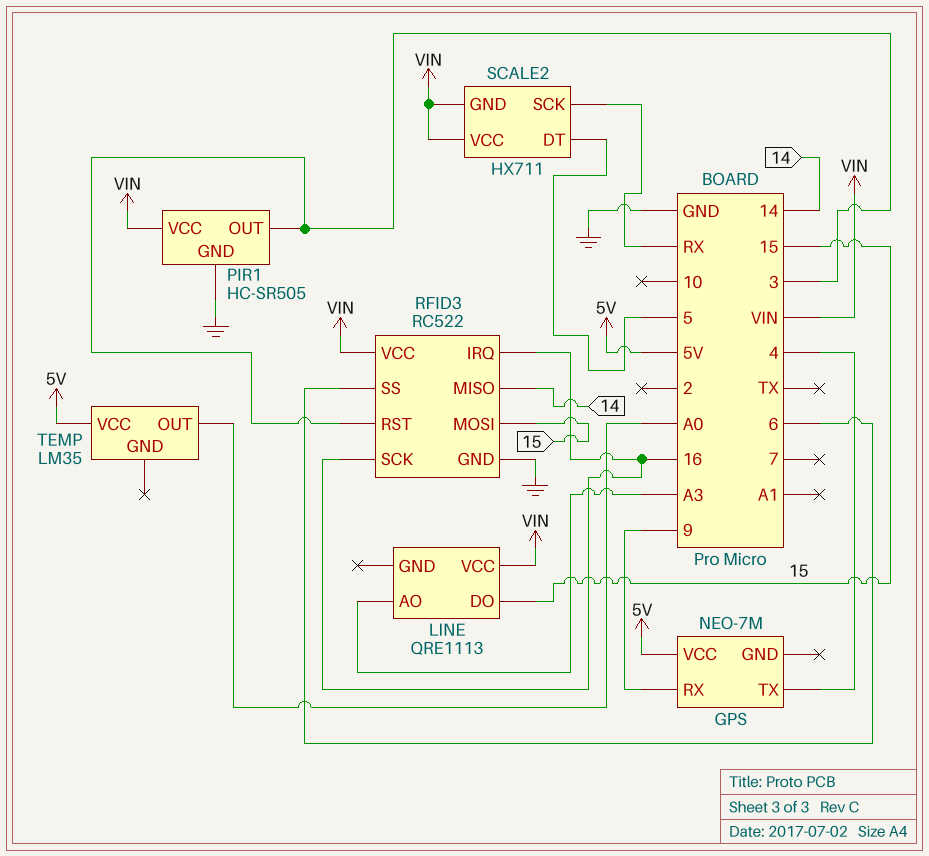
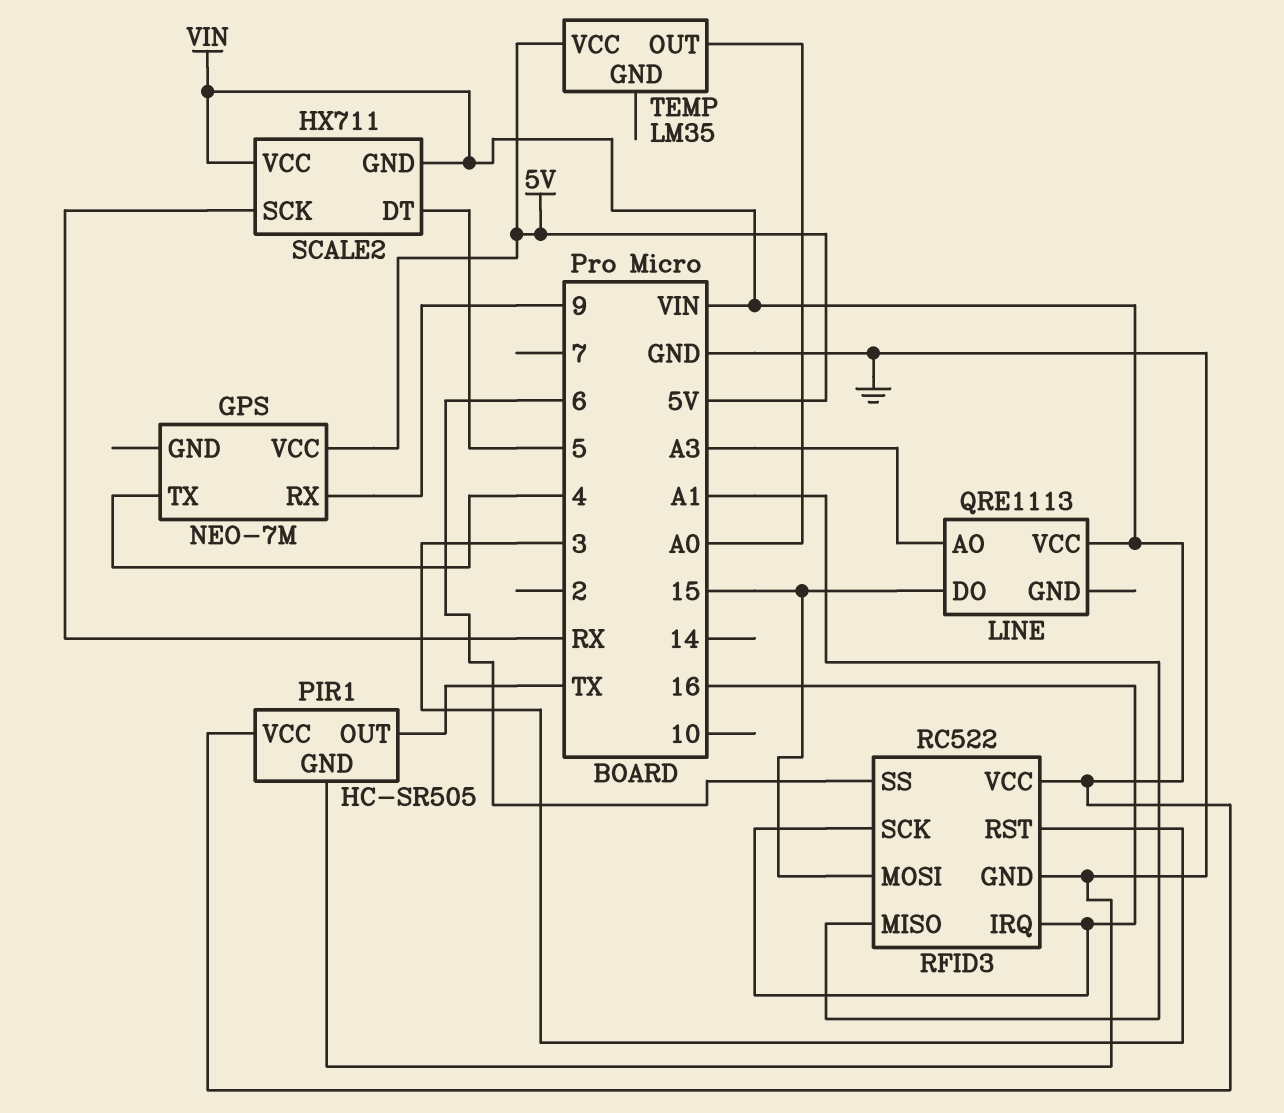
PIR1 pin OUT: 3 -> TX
RFID3 pin MISO: 14 -> A1

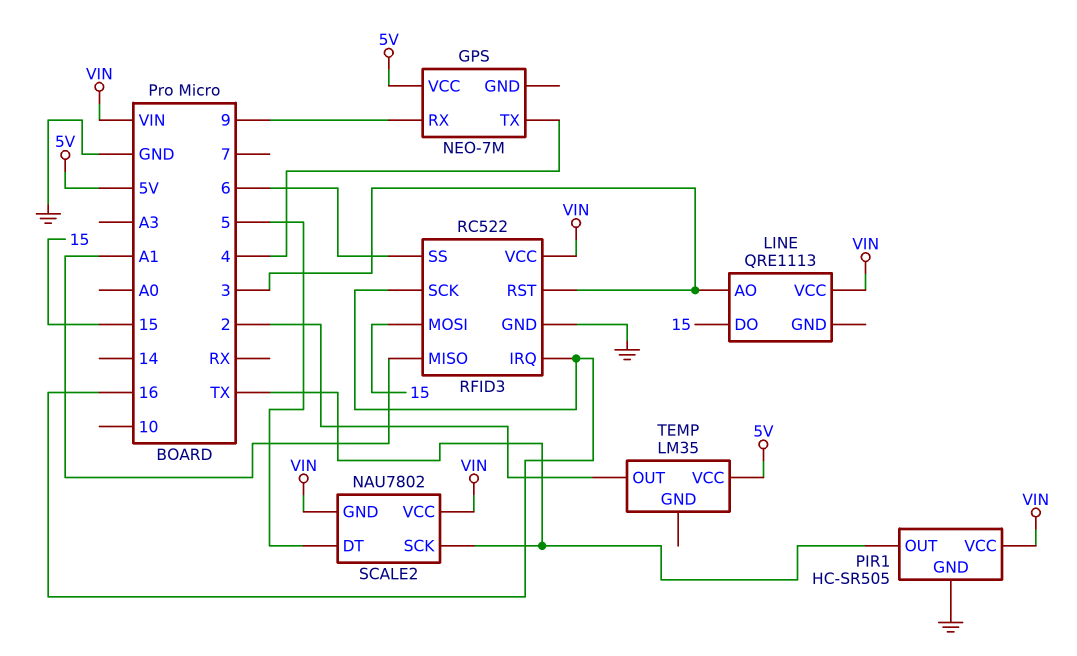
LINE pin AO: A3 -> 3
SCALE2: HX711 -> NAU7802
SCALE2 pin SCK: RX -> TX
TEMP pin OUT: A0 -> 2

